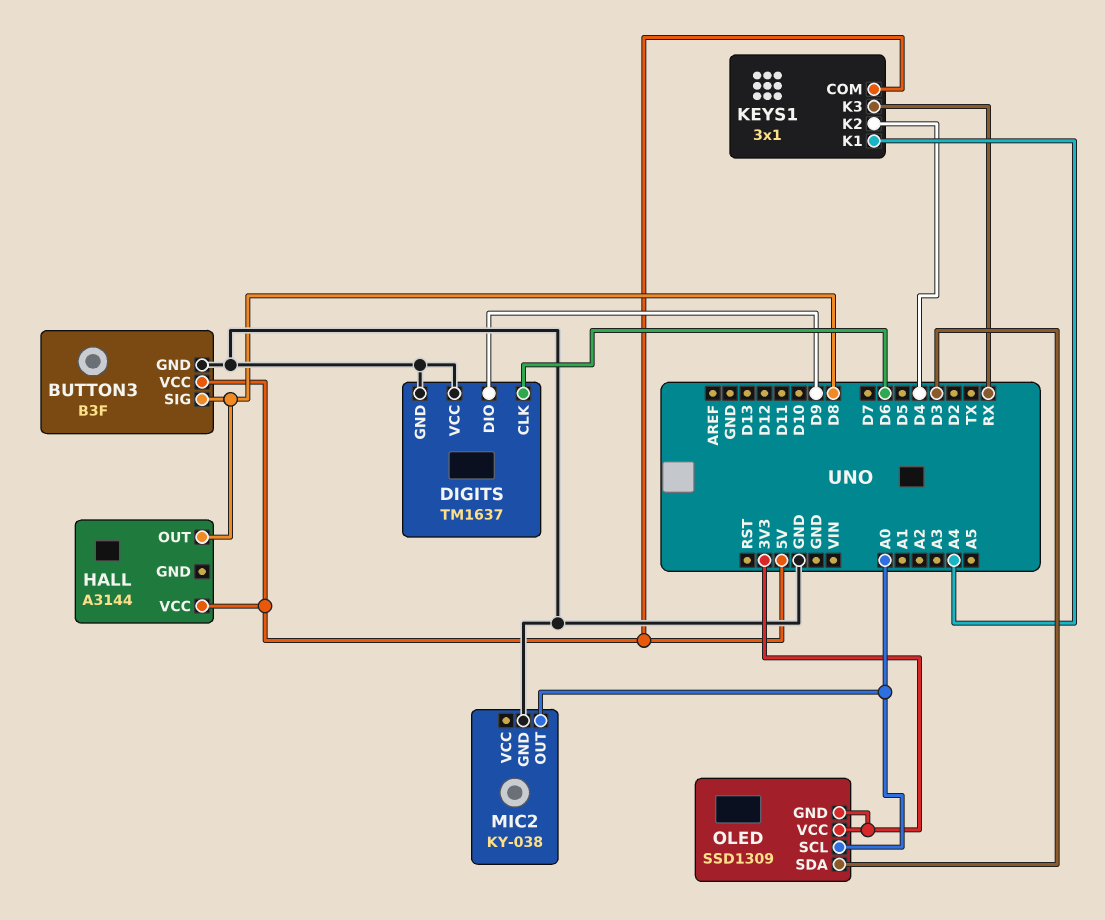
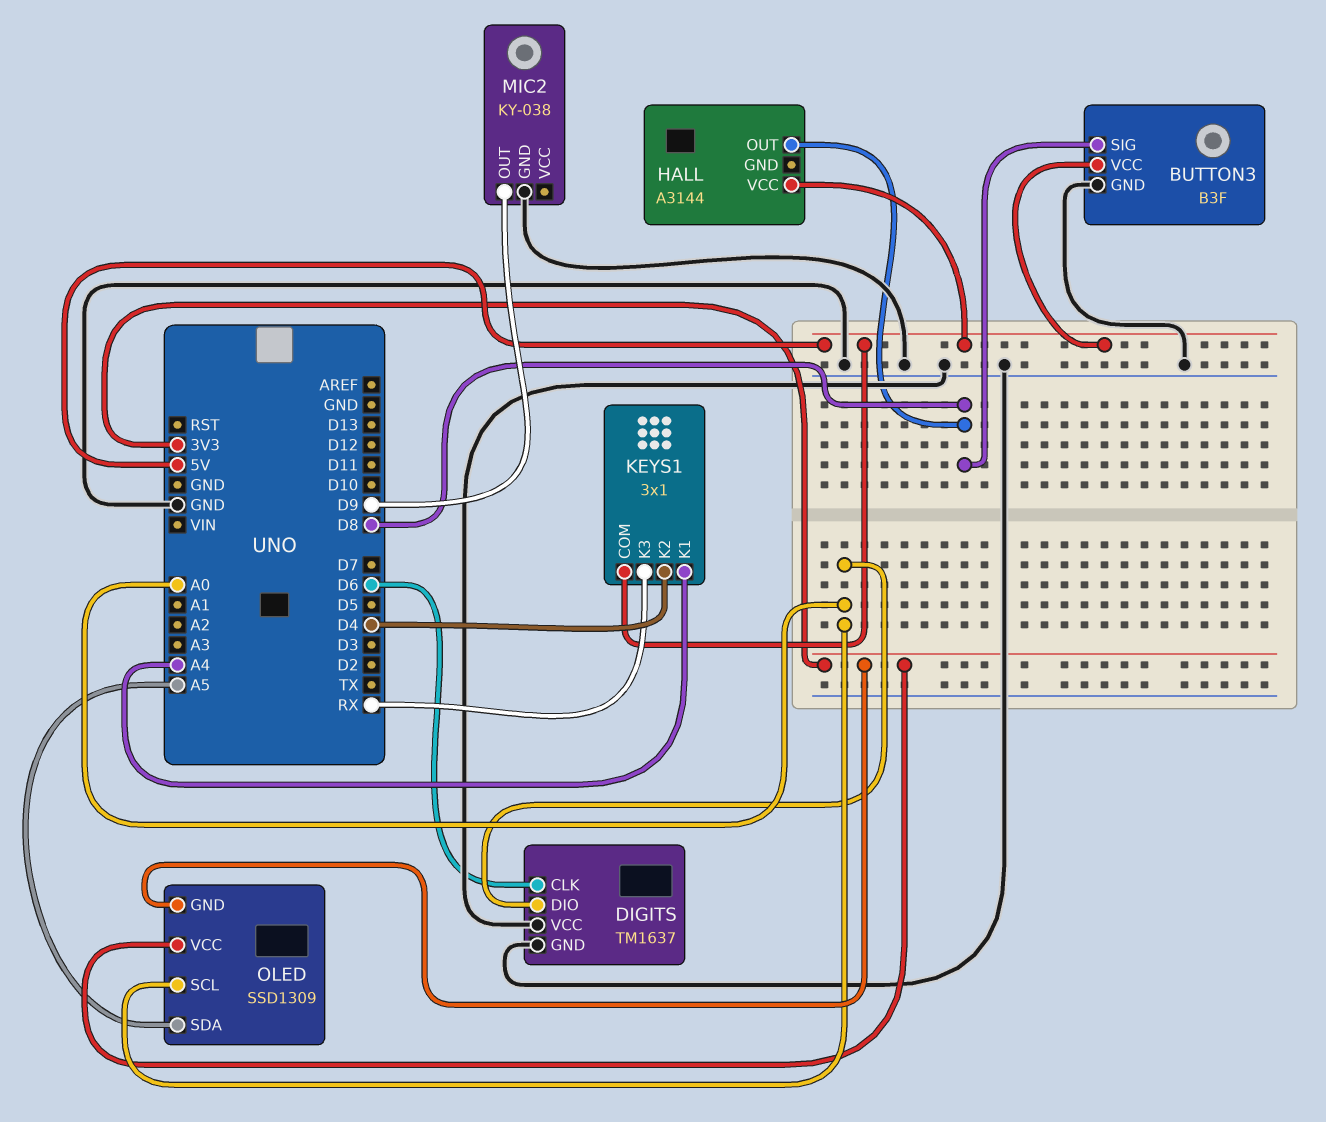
DIGITS pin DIO: D9 -> A0
MIC2 pin OUT: A0 -> D9
OLED pin SDA: D3 -> A5

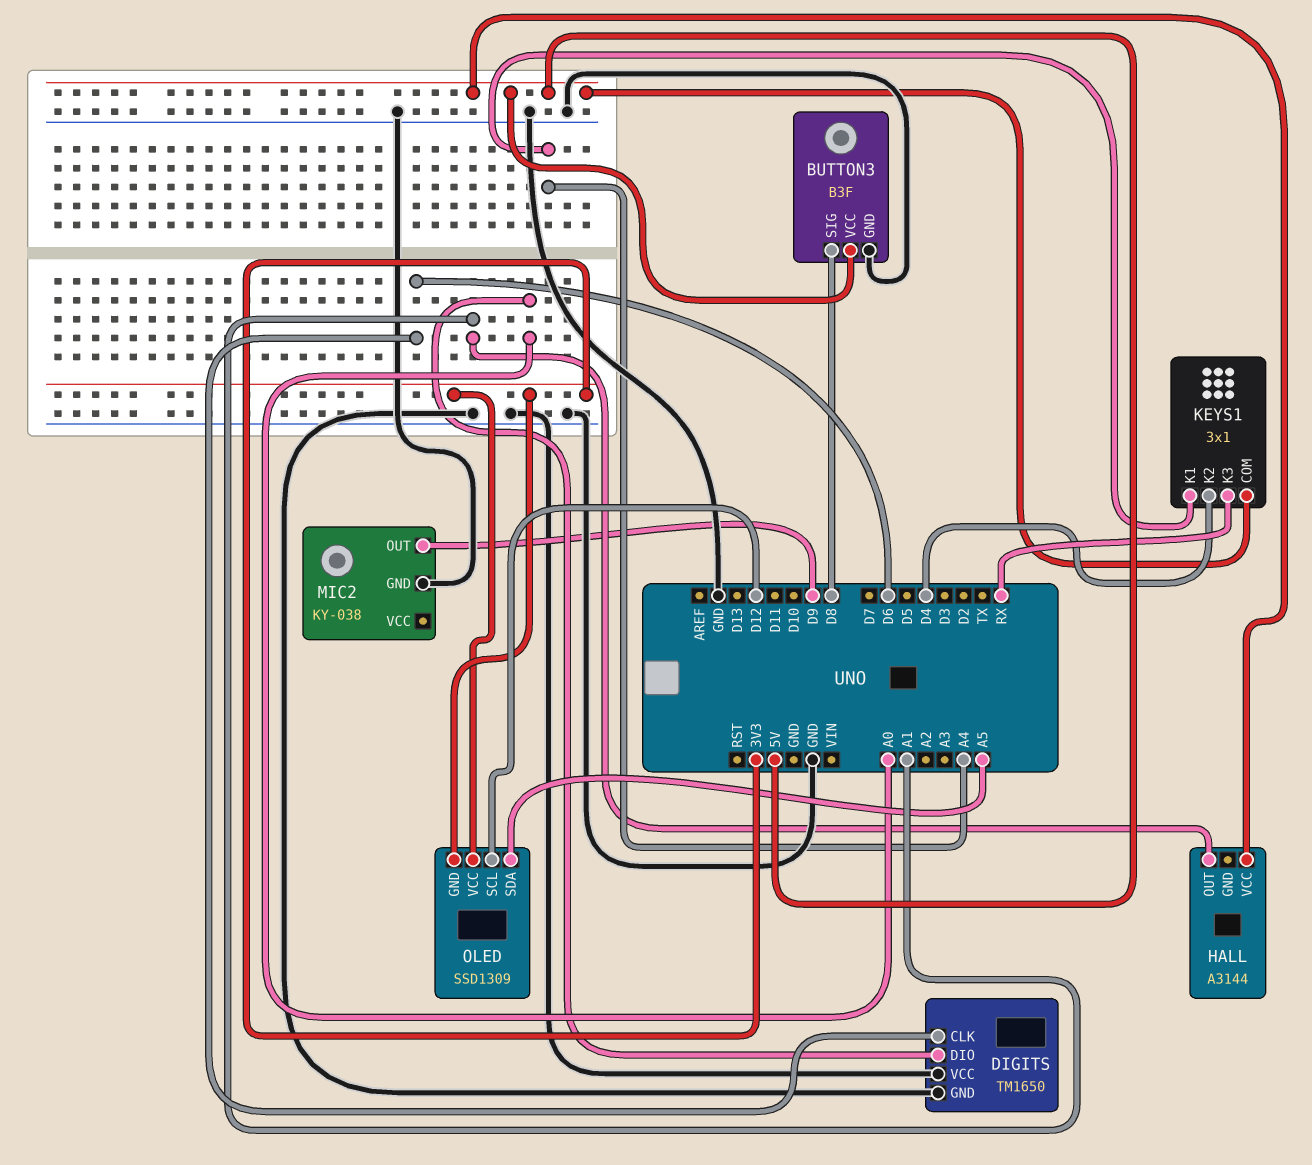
DIGITS: TM1637 -> TM1650
HALL pin OUT: D8 -> A1
OLED pin SCL: A0 -> D12

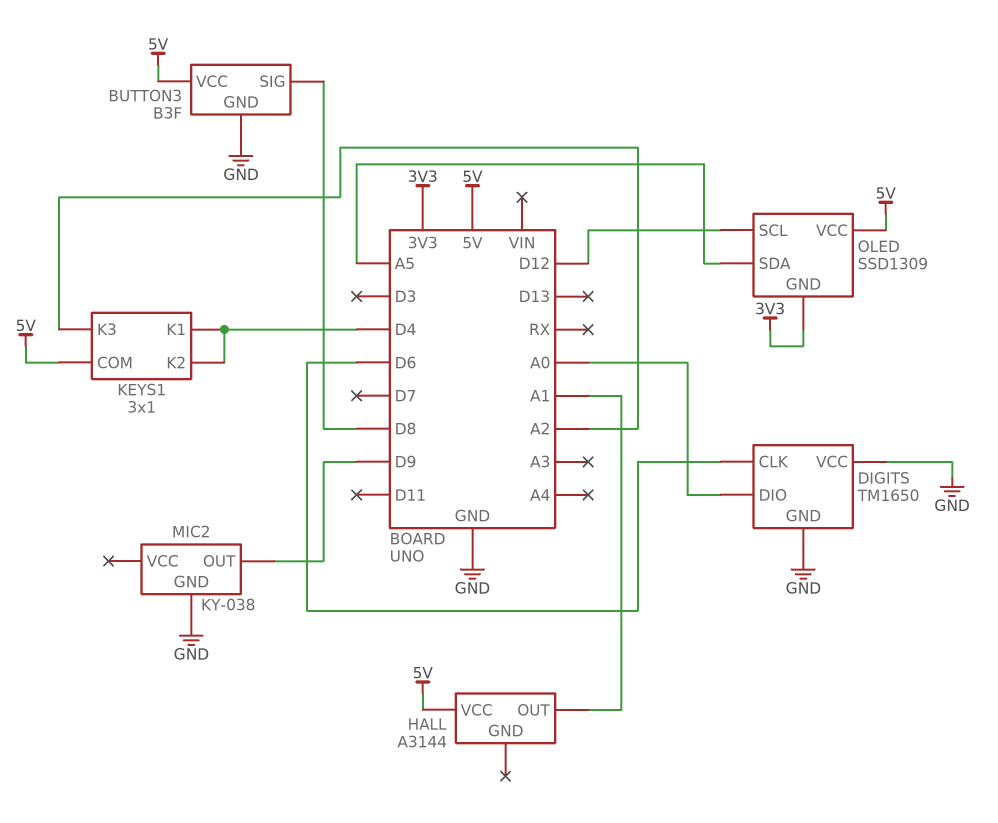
KEYS1 pin K1: A4 -> D4
KEYS1 pin K3: RX -> A2
OLED pin VCC: 3V3 -> 5V

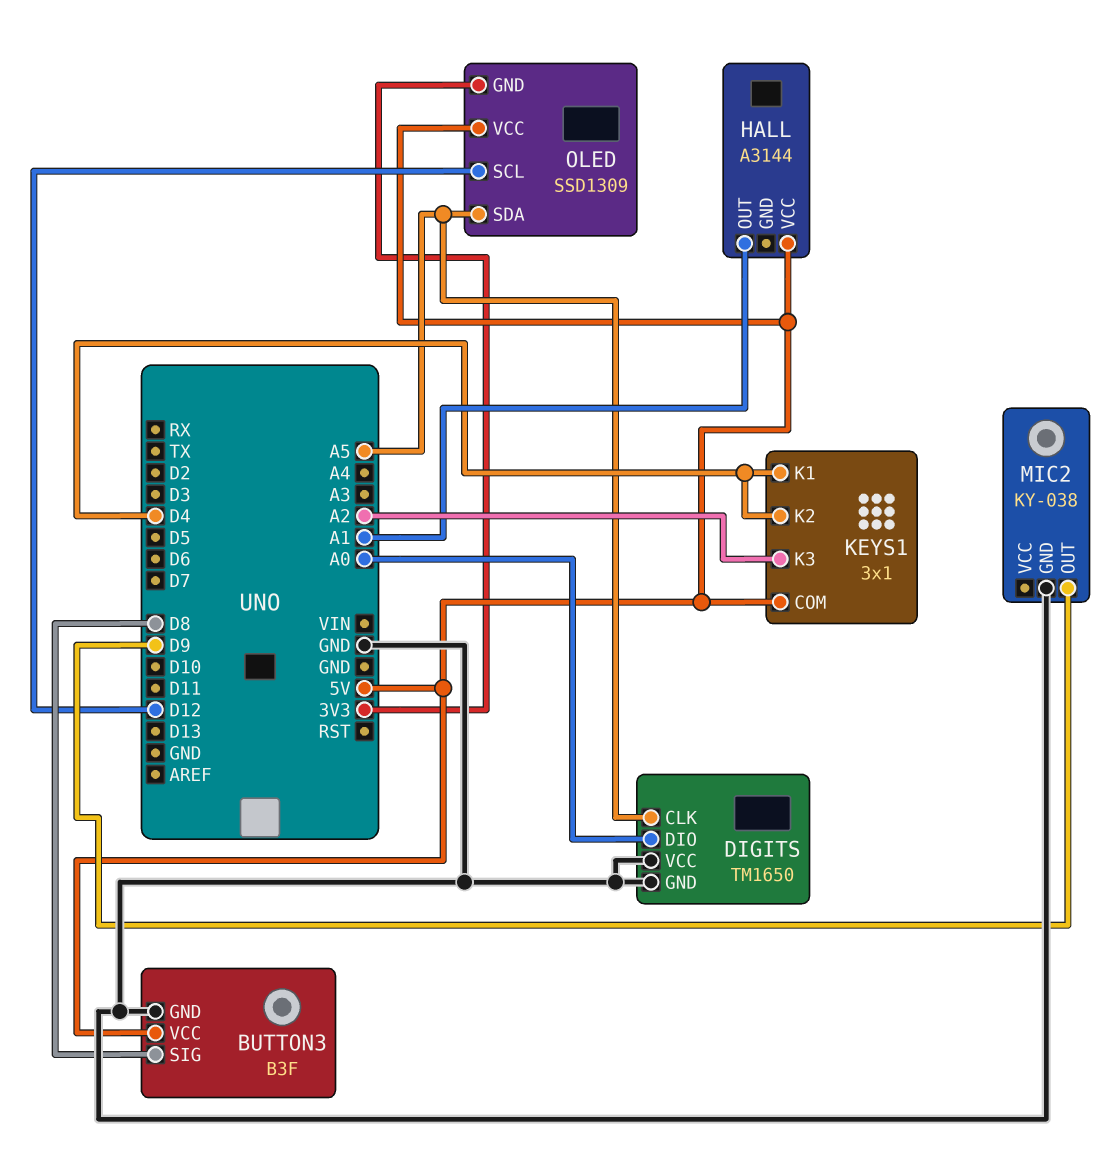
DIGITS pin CLK: D6 -> A5

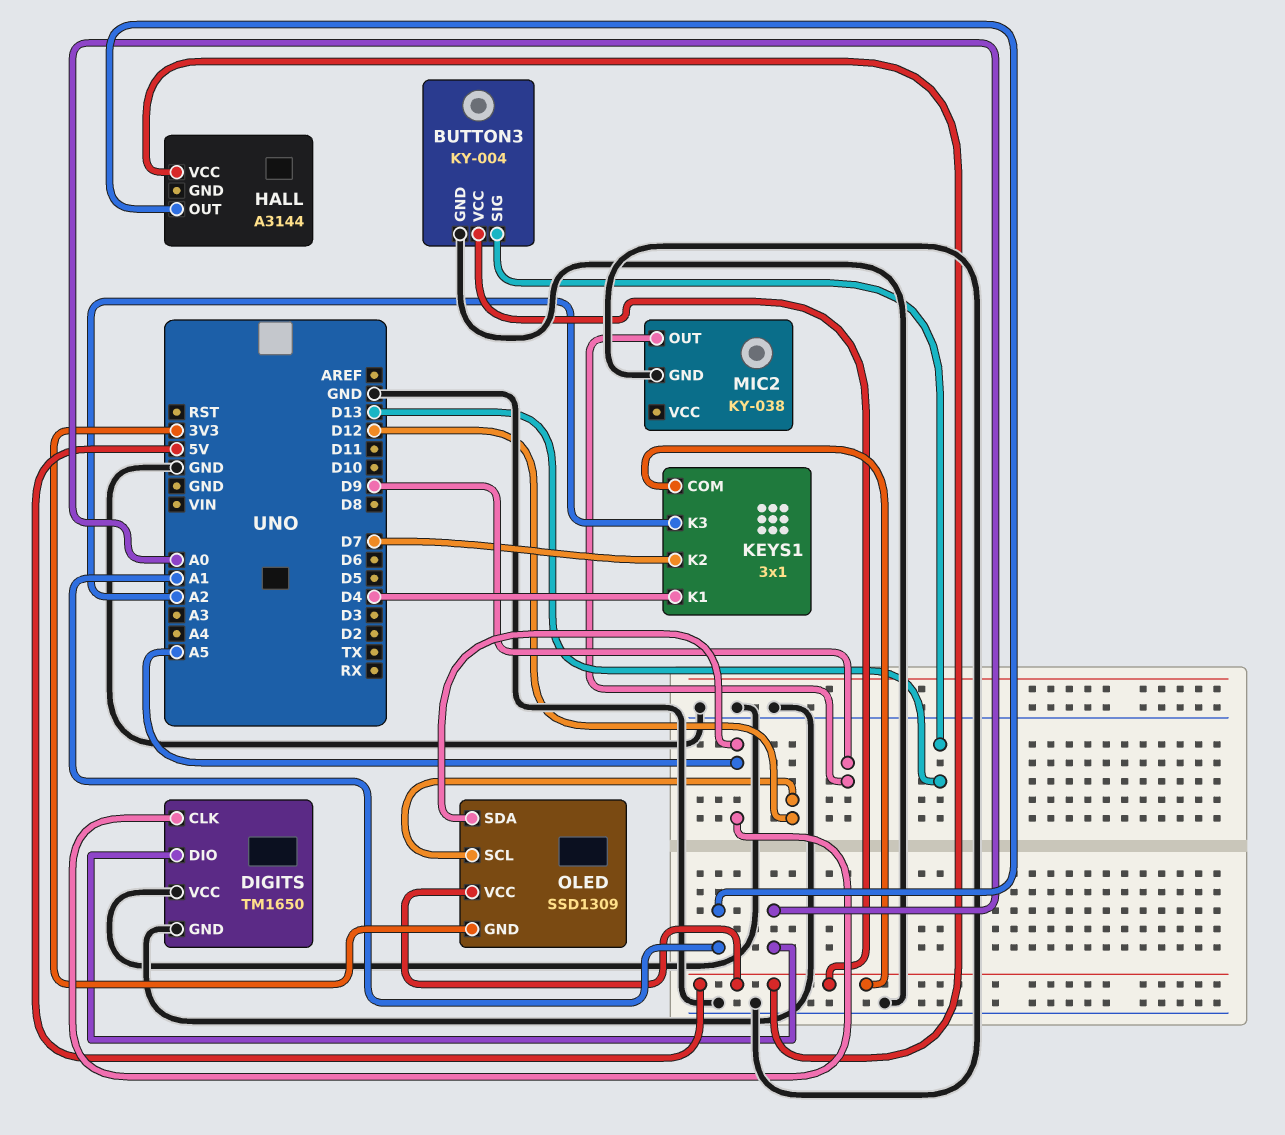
BUTTON3: B3F -> KY-004
BUTTON3 pin SIG: D8 -> D13
KEYS1 pin K2: D4 -> D7

